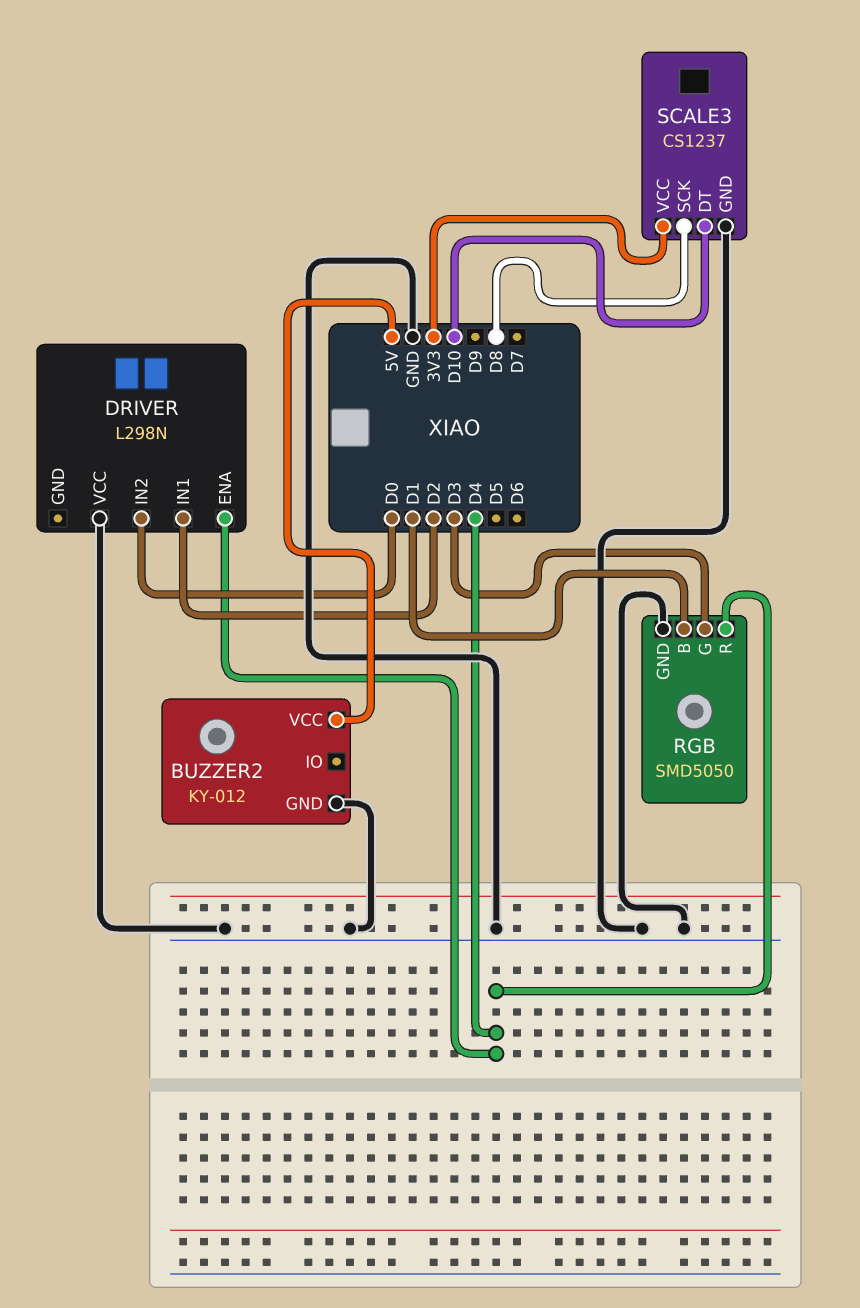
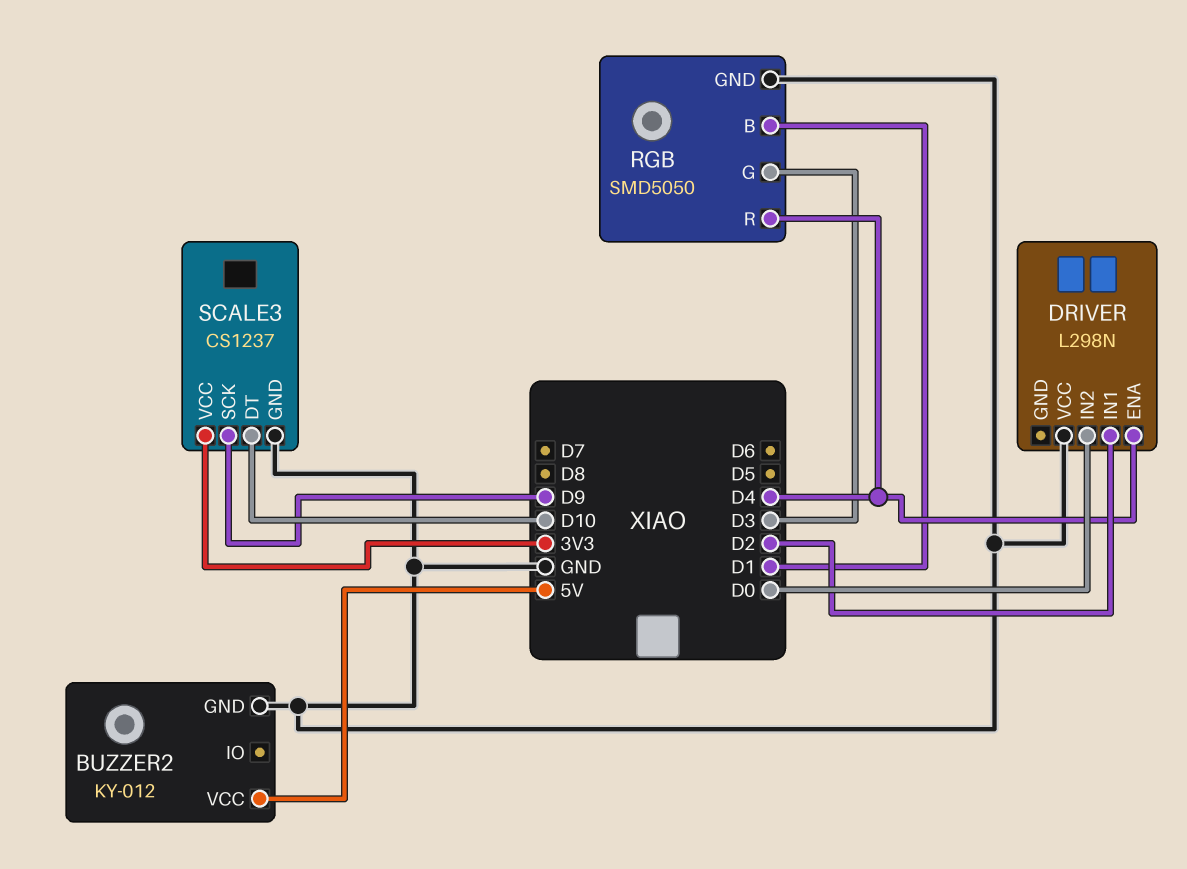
SCALE3 pin SCK: D8 -> D9

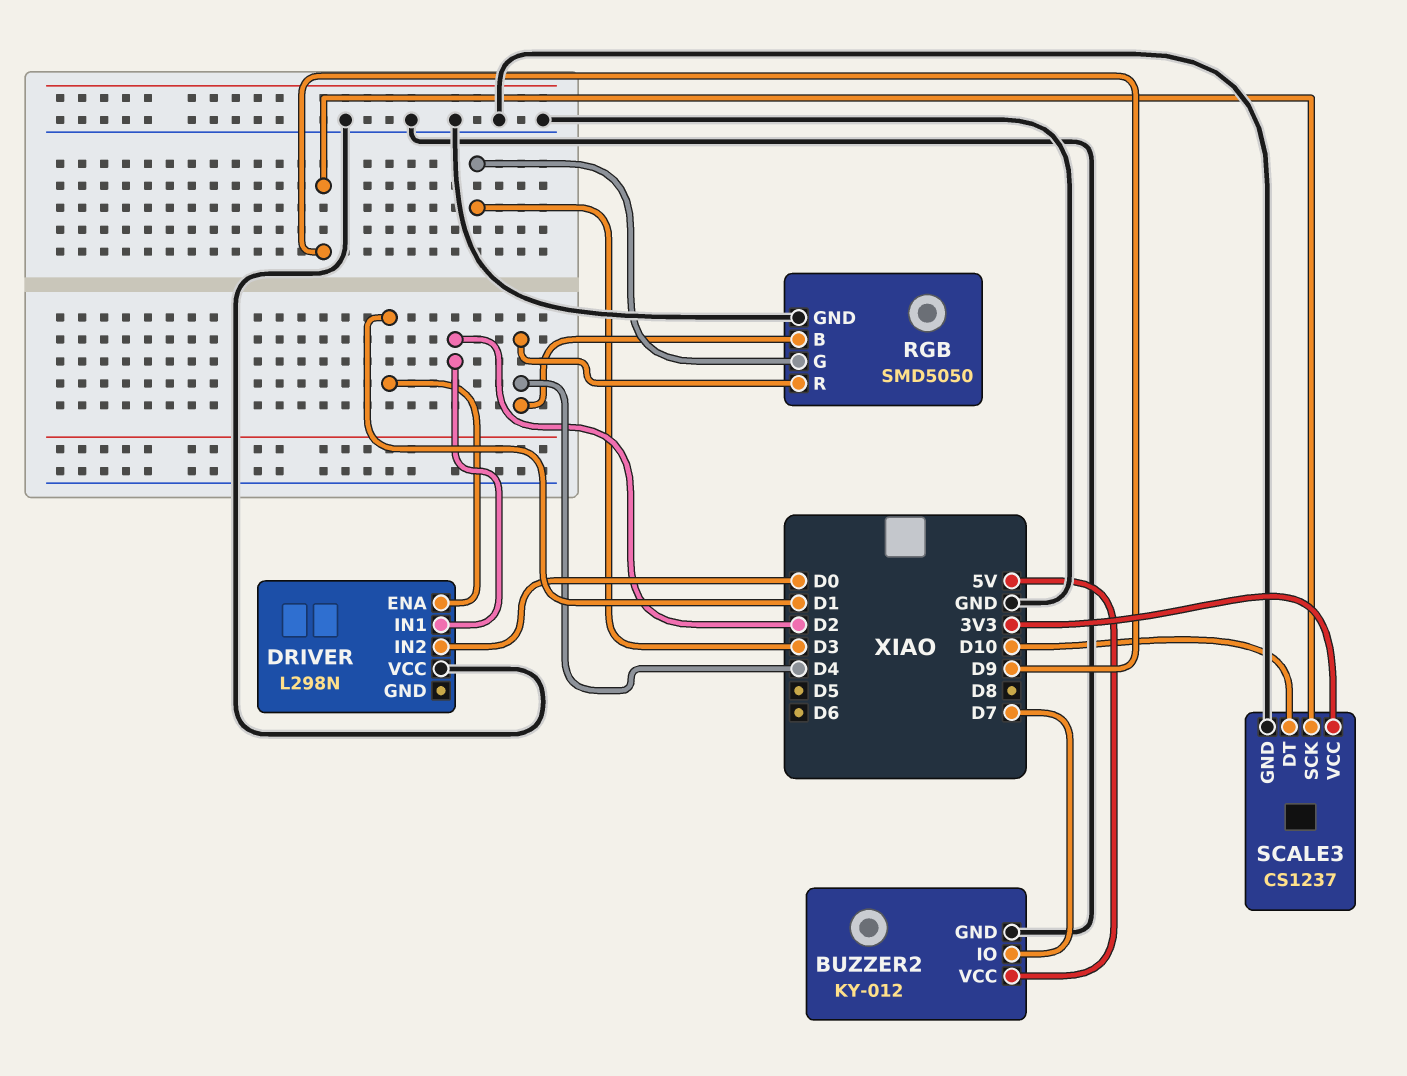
BUZZER2 pin IO: none -> D7
DRIVER pin ENA: D4 -> D1
RGB pin B: D1 -> D4

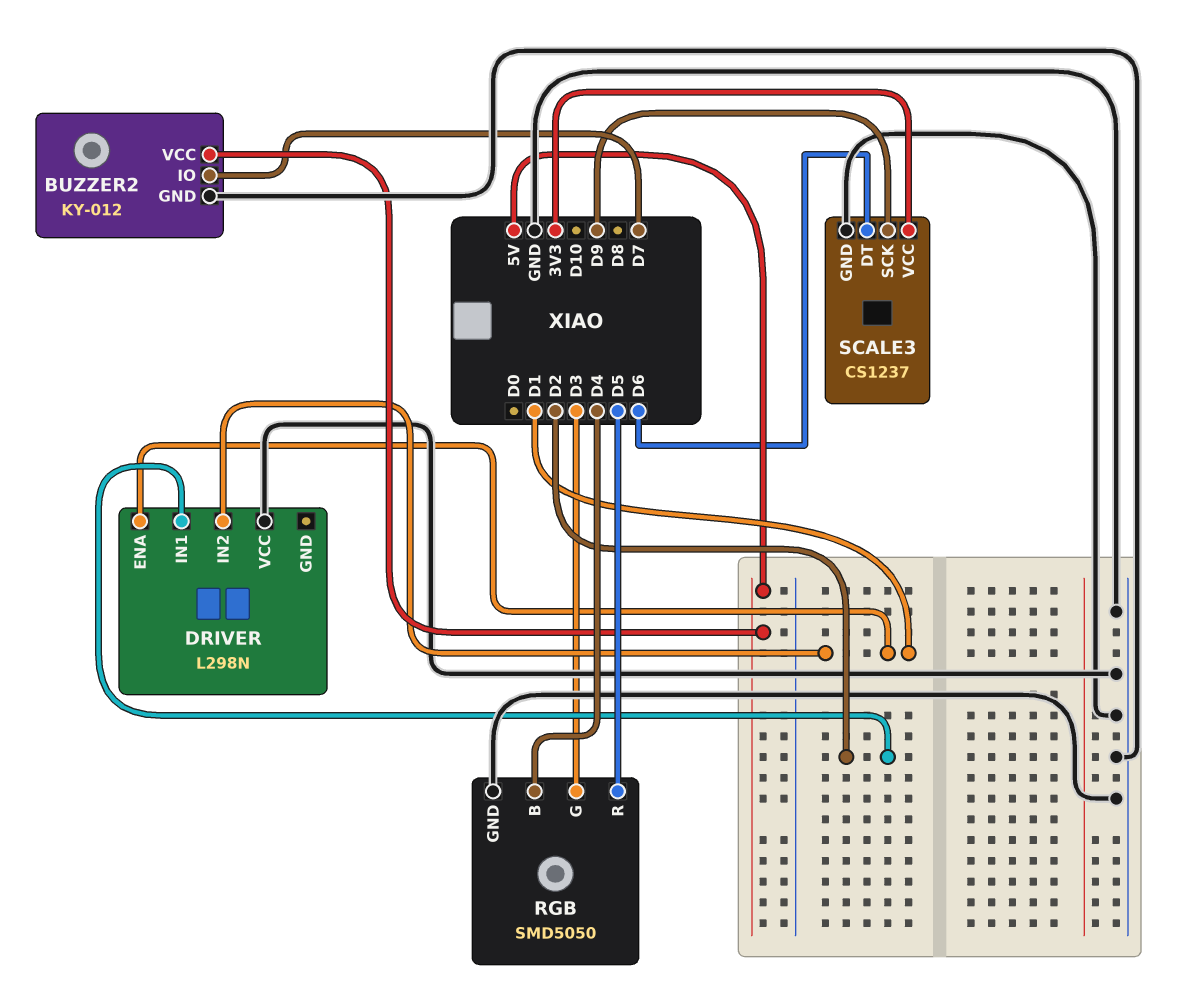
DRIVER pin IN2: D0 -> D1
RGB pin R: D4 -> D5
SCALE3 pin DT: D10 -> D6

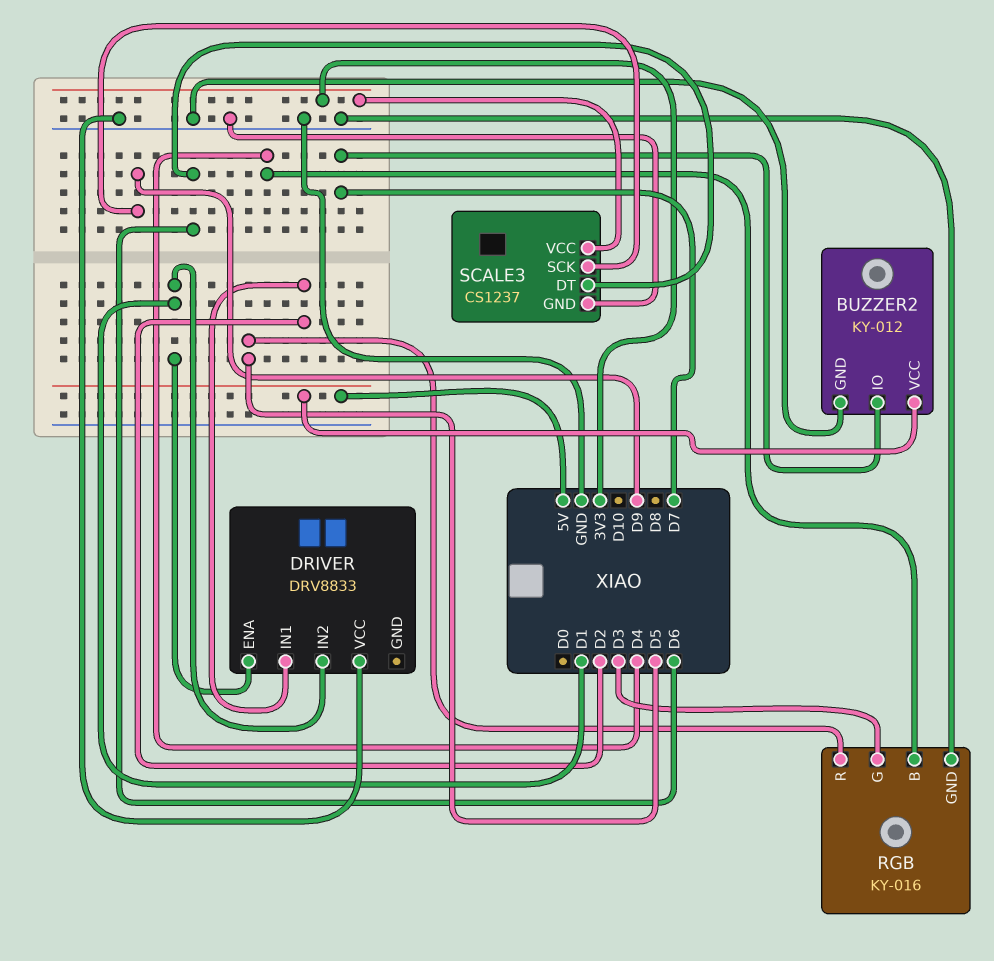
DRIVER: L298N -> DRV8833
RGB: SMD5050 -> KY-016

